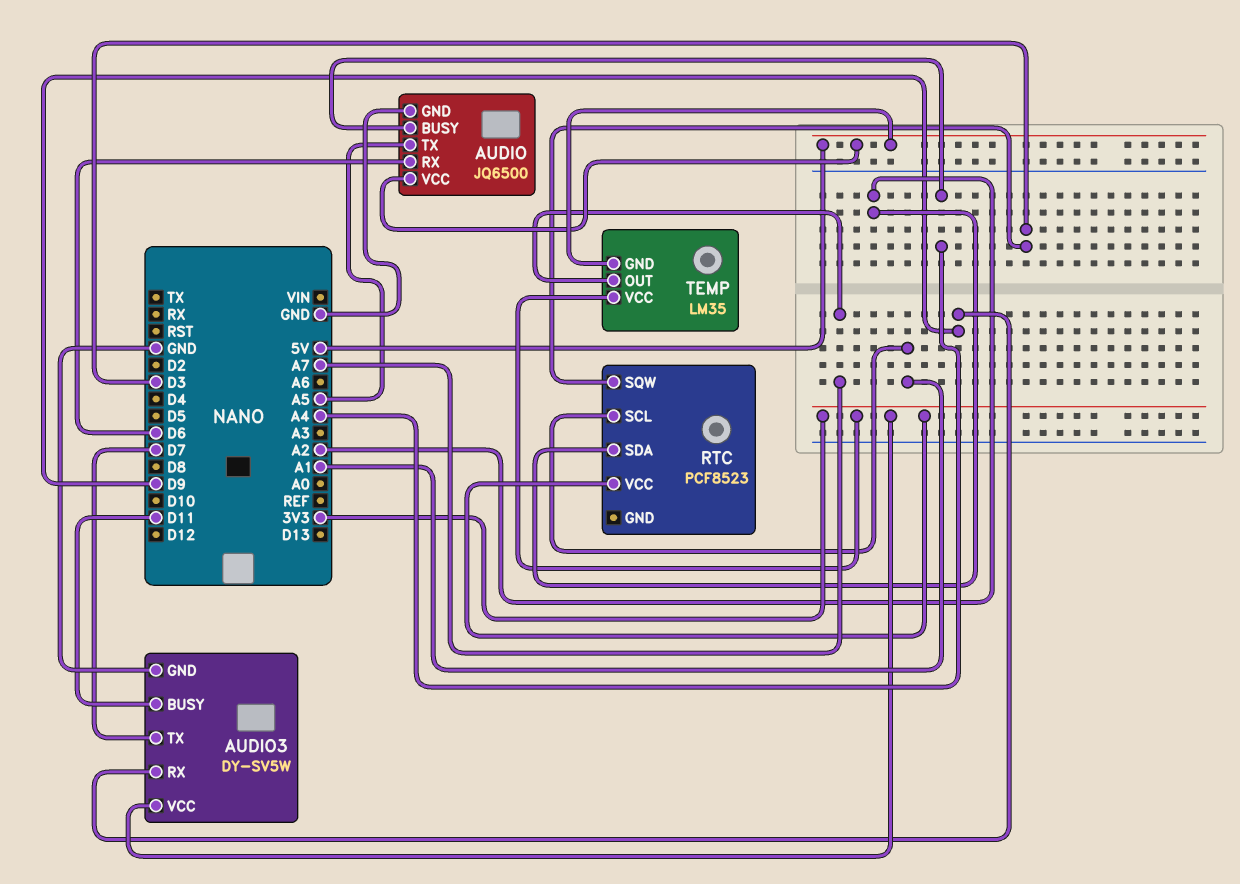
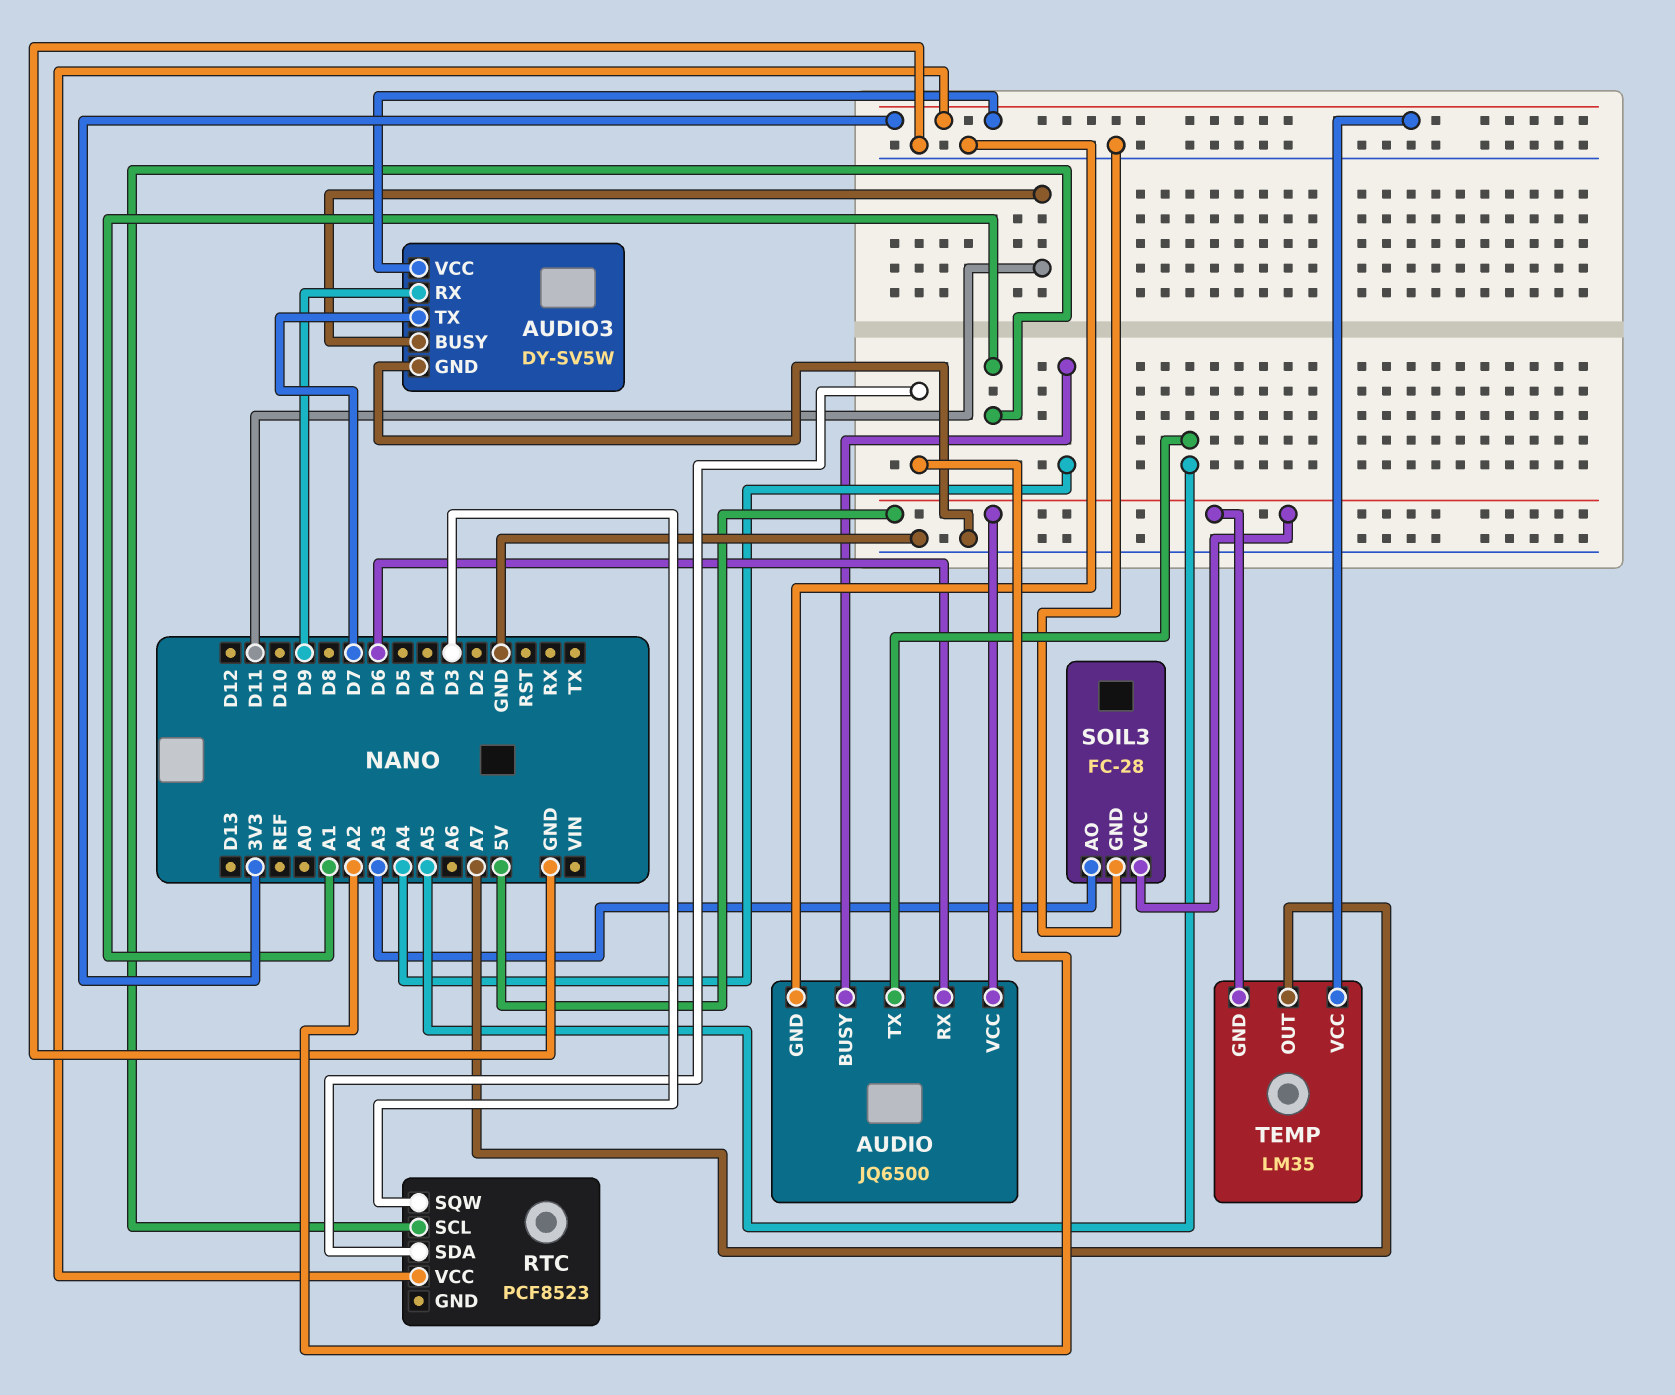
SOIL3: none -> FC-28
SOIL3 pin AO: none -> A3
SOIL3 pin GND: none -> GND
SOIL3 pin VCC: none -> 5V

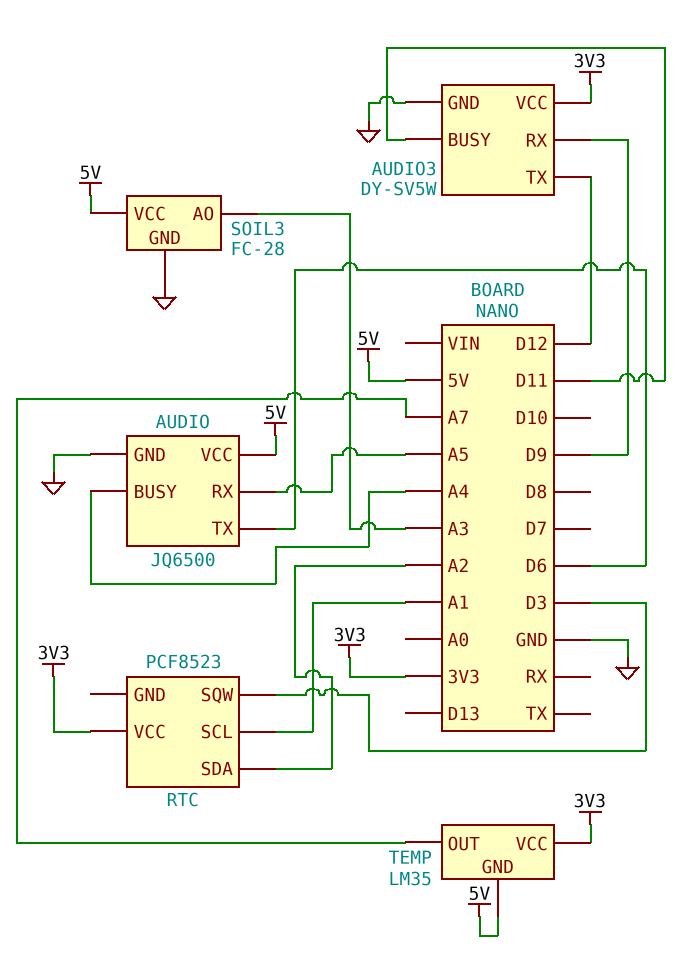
AUDIO pin RX: D6 -> A5
AUDIO pin TX: A5 -> D6
AUDIO3 pin TX: D7 -> D12

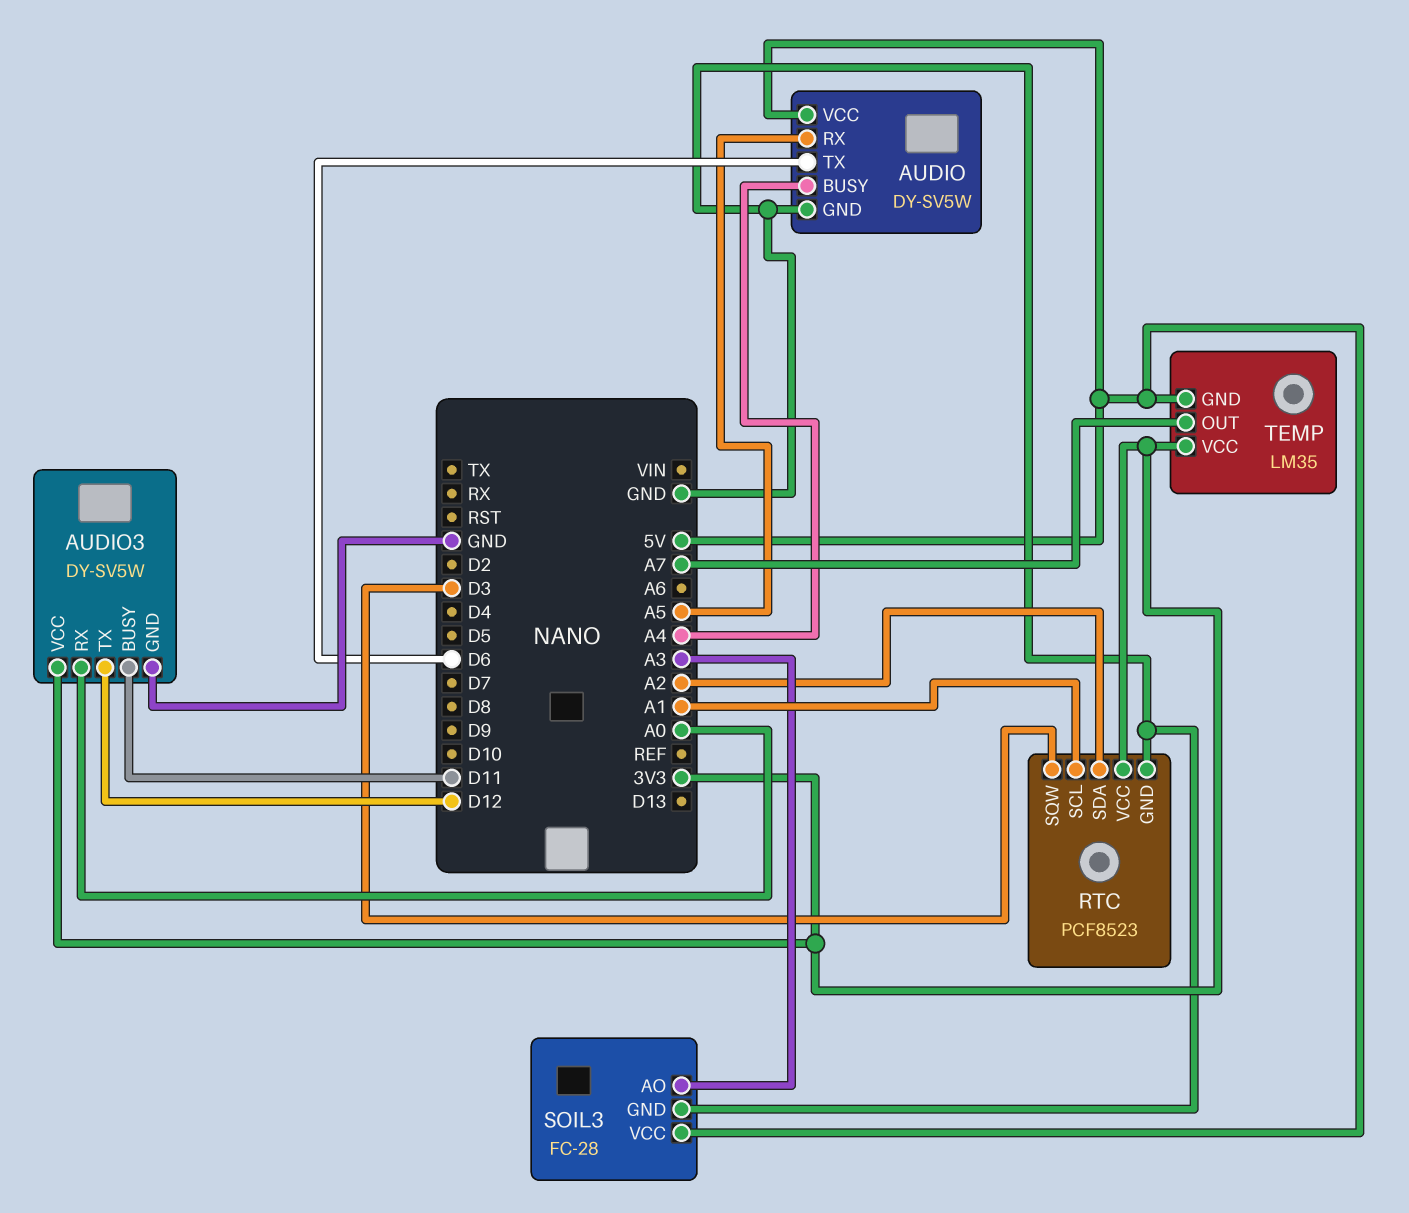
AUDIO: JQ6500 -> DY-SV5W
AUDIO3 pin RX: D9 -> A0
RTC pin GND: none -> GND

